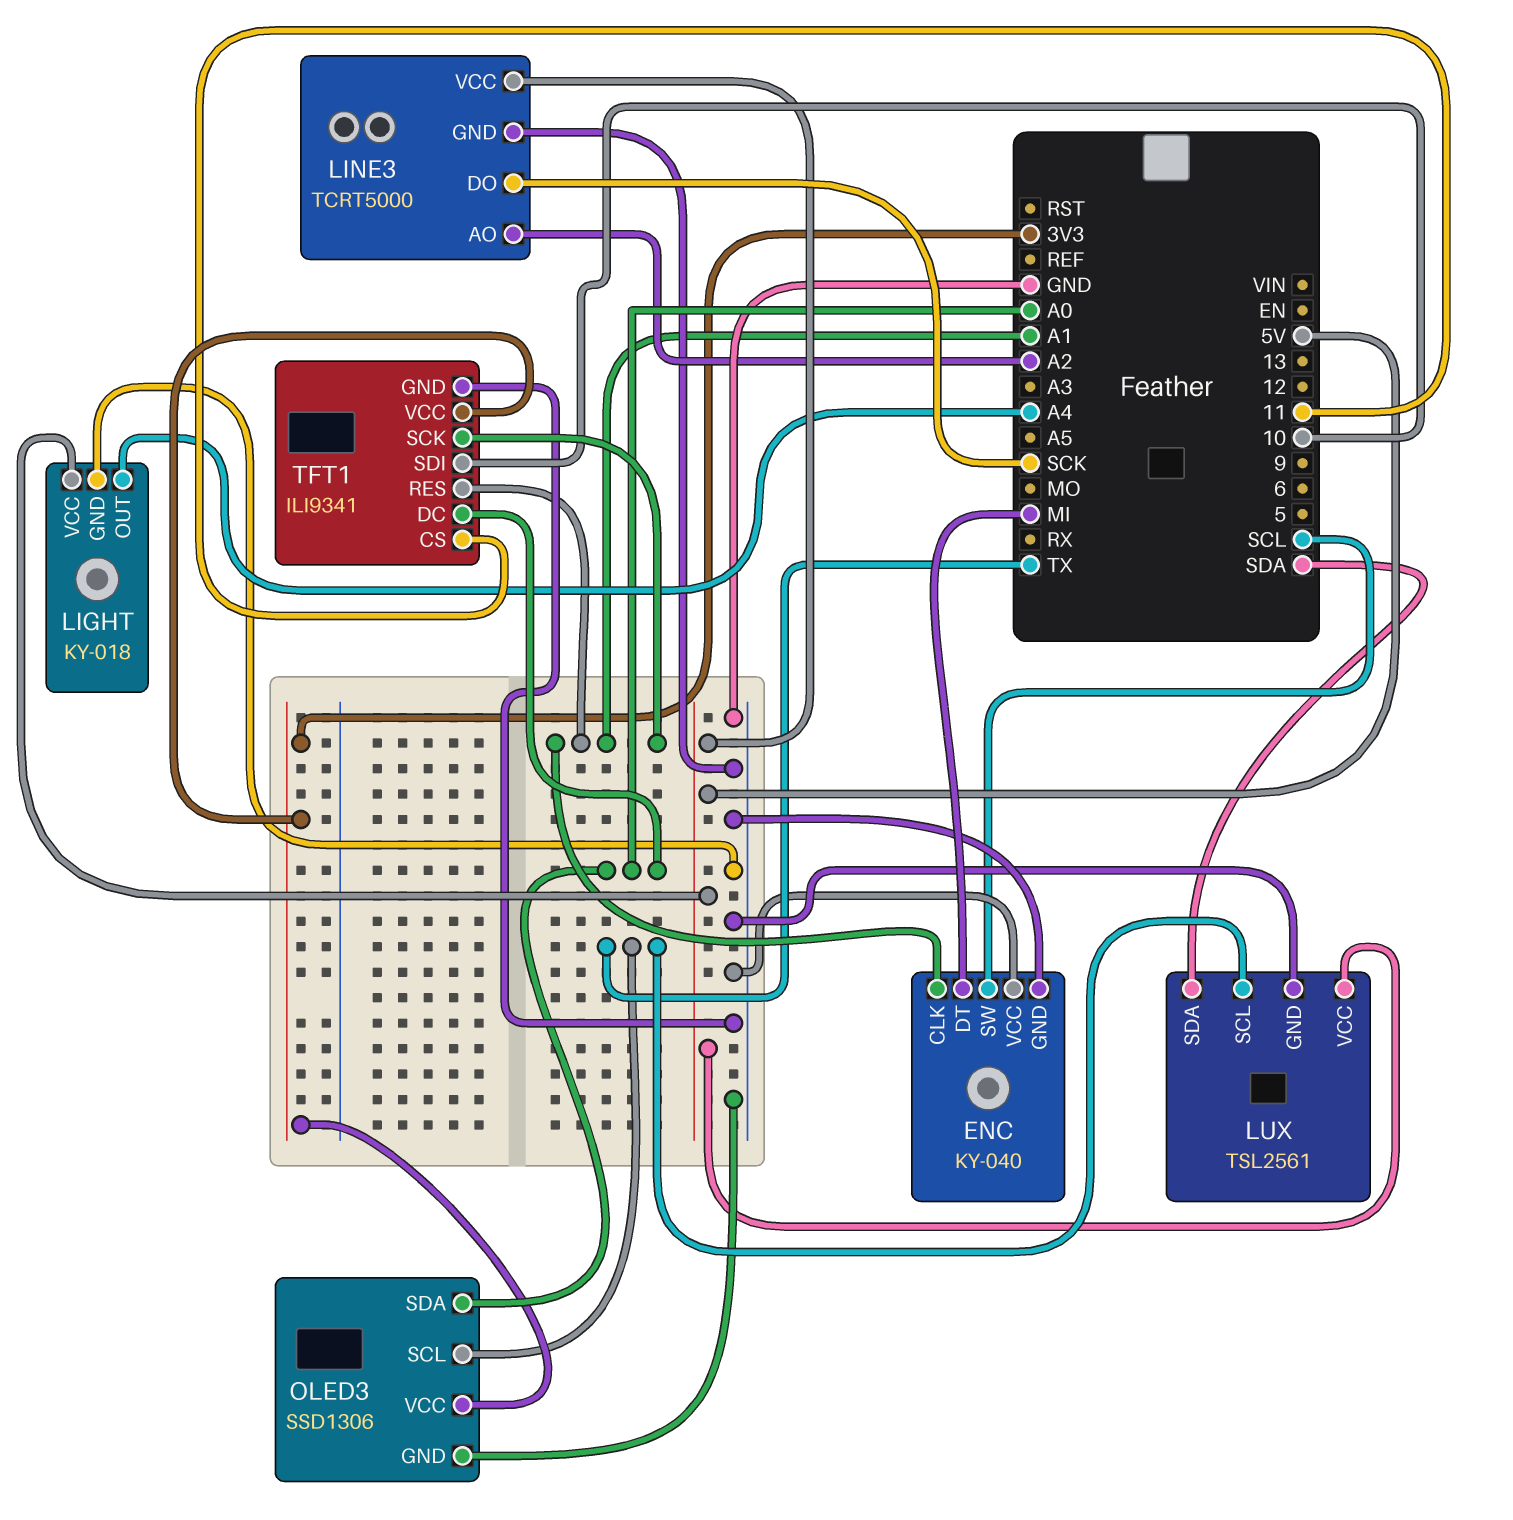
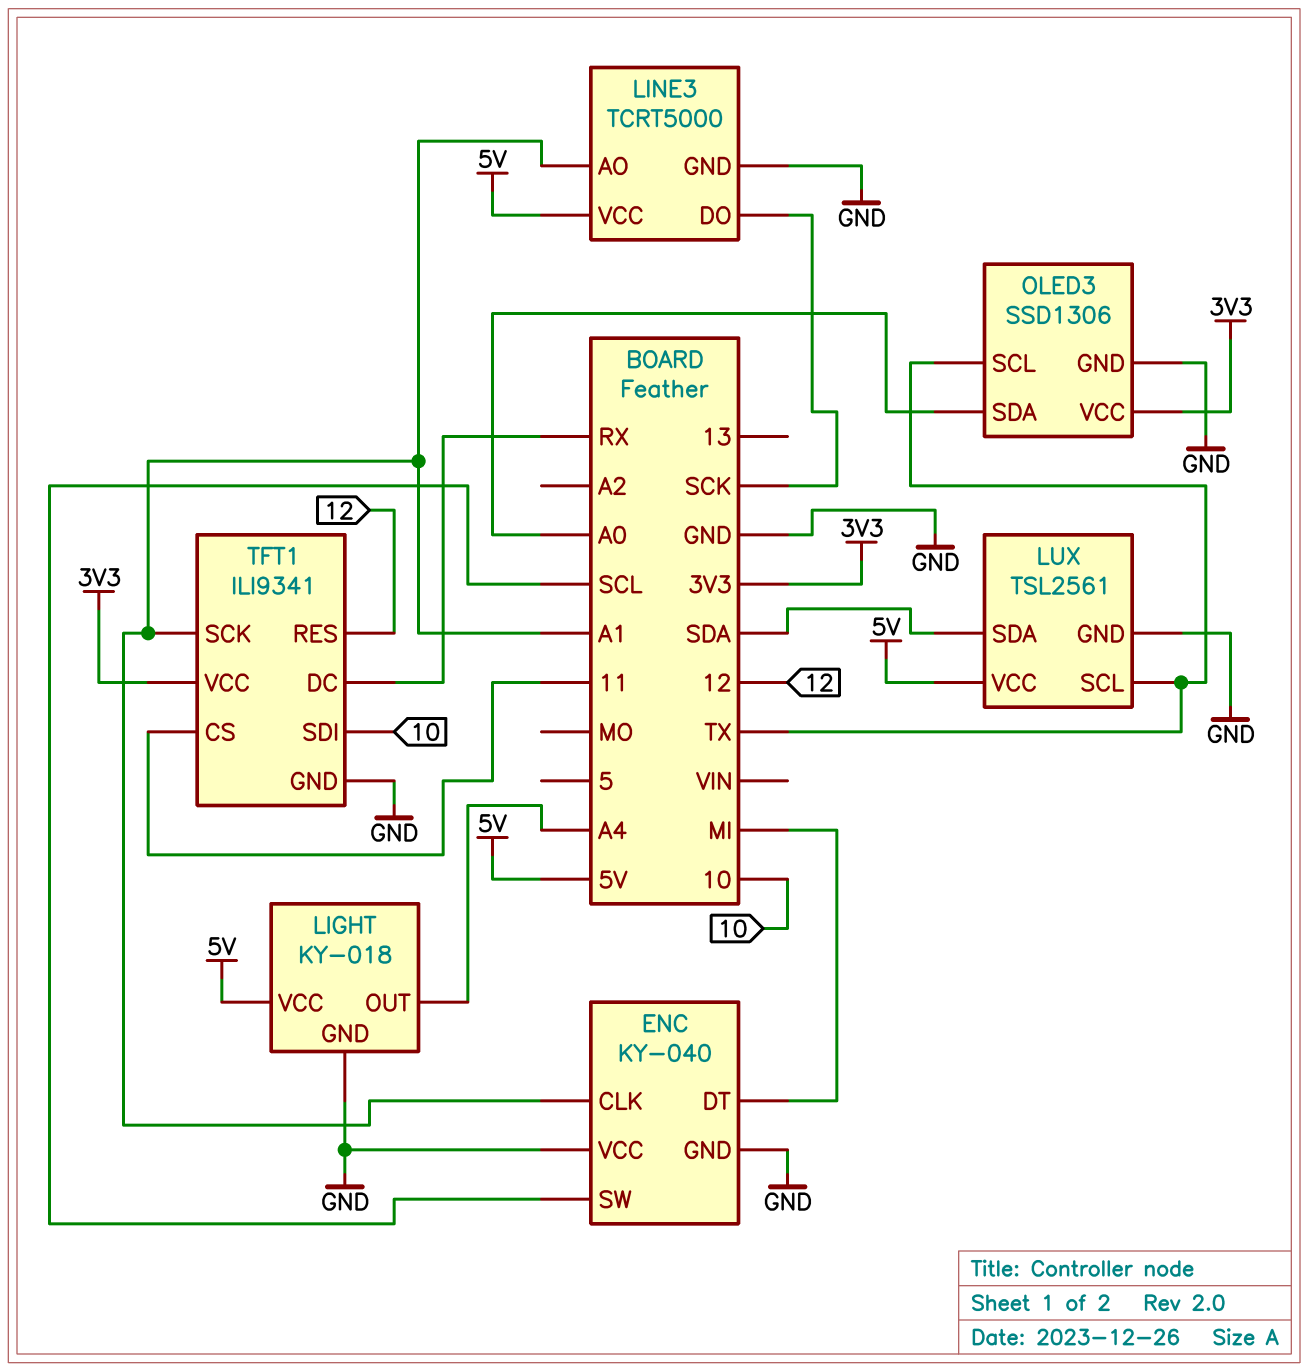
LINE3 pin AO: A2 -> A1
TFT1 pin DC: A0 -> RX
TFT1 pin RES: A1 -> 12

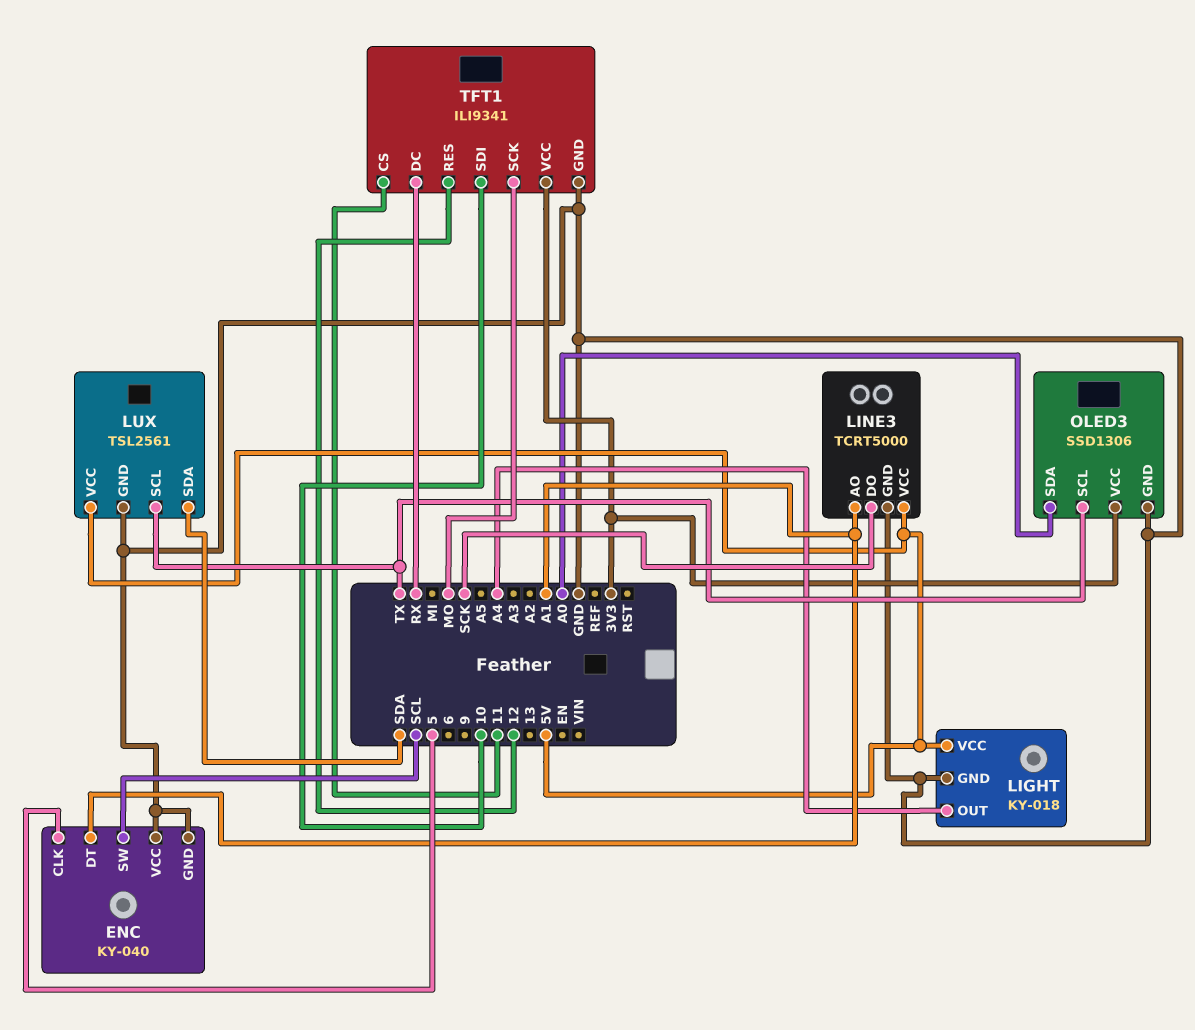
ENC pin CLK: A1 -> 5
ENC pin DT: MI -> A1
TFT1 pin SCK: A1 -> MO

